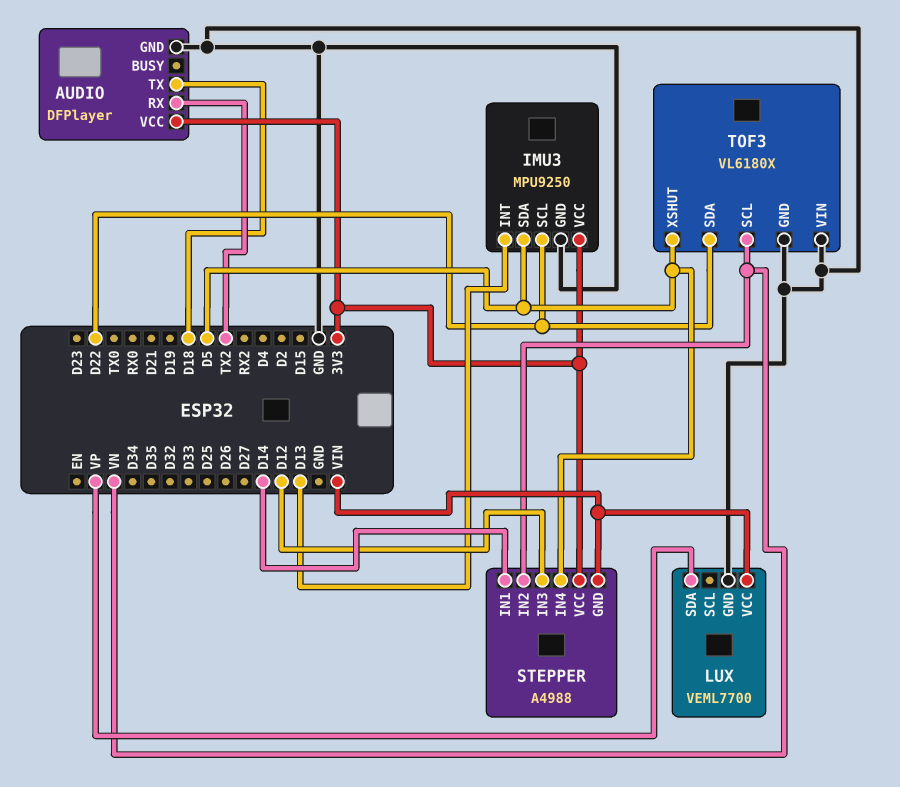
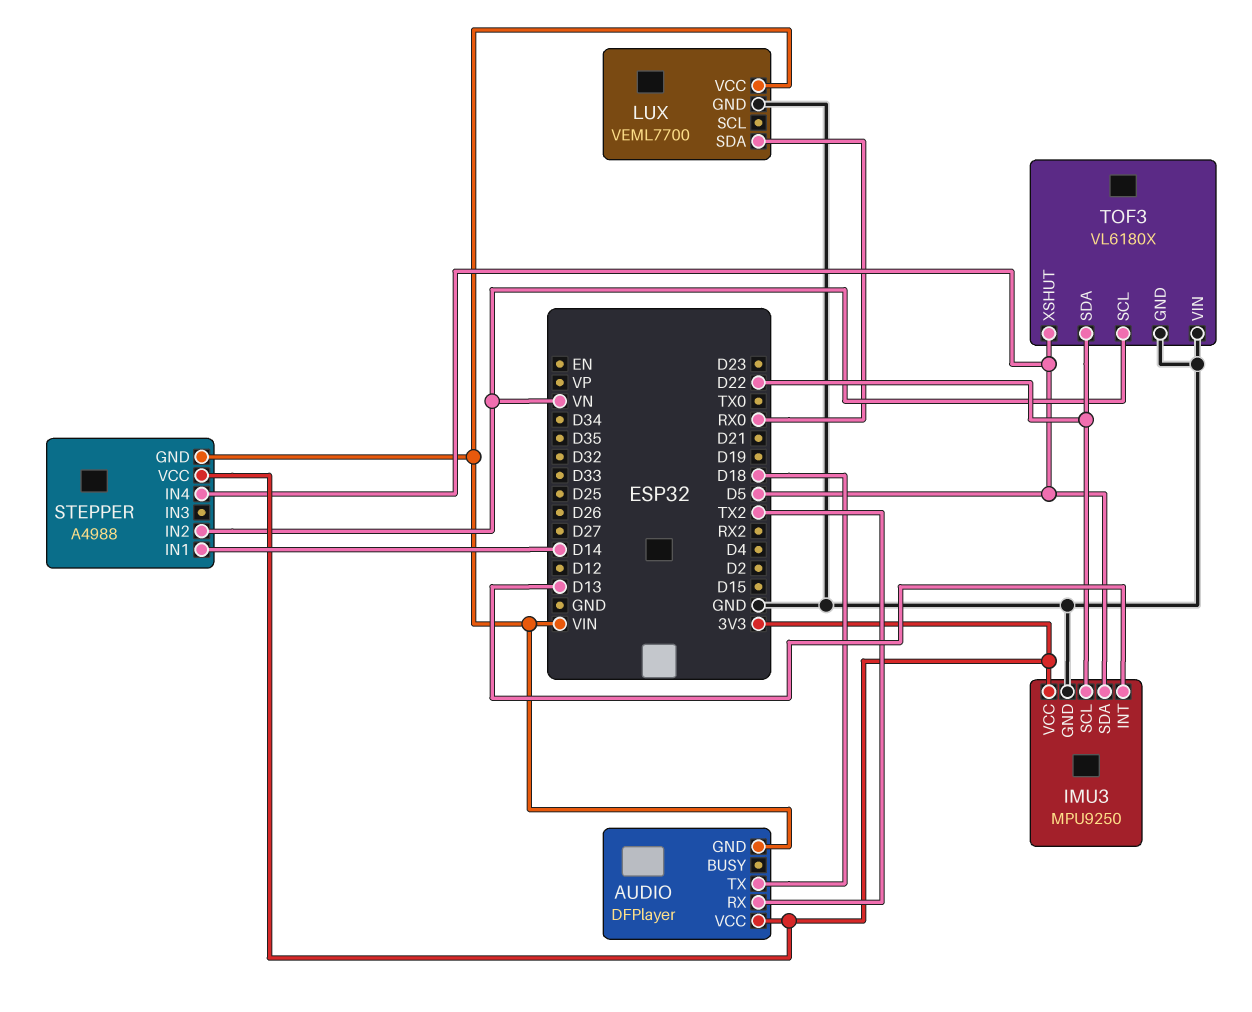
AUDIO pin GND: GND -> VIN
LUX pin SDA: VP -> RX0
STEPPER pin IN3: D12 -> none

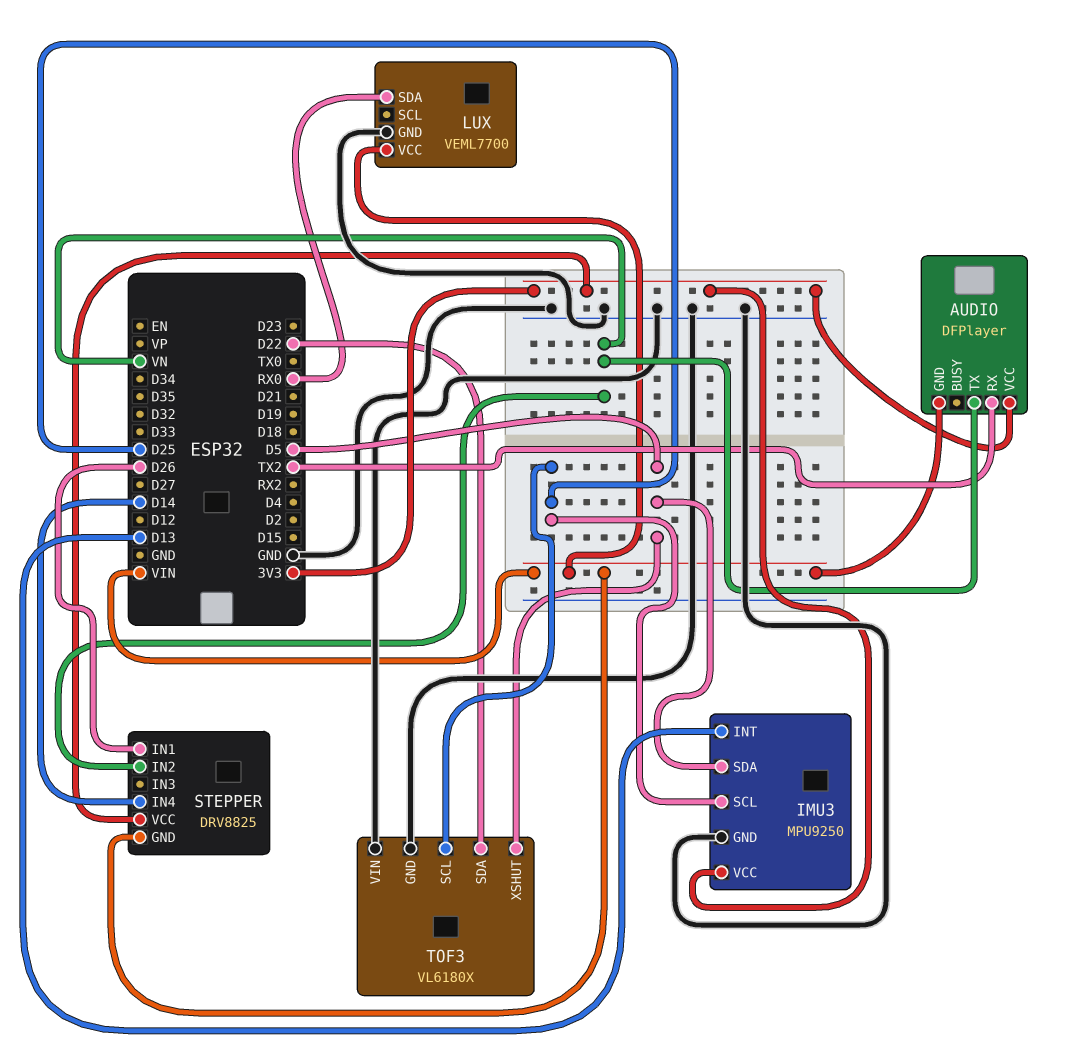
AUDIO pin TX: D18 -> VN
IMU3 pin SCL: D22 -> D25
STEPPER: A4988 -> DRV8825
STEPPER pin IN1: D14 -> D26
STEPPER pin IN4: D5 -> D14
TOF3 pin SCL: VN -> D25

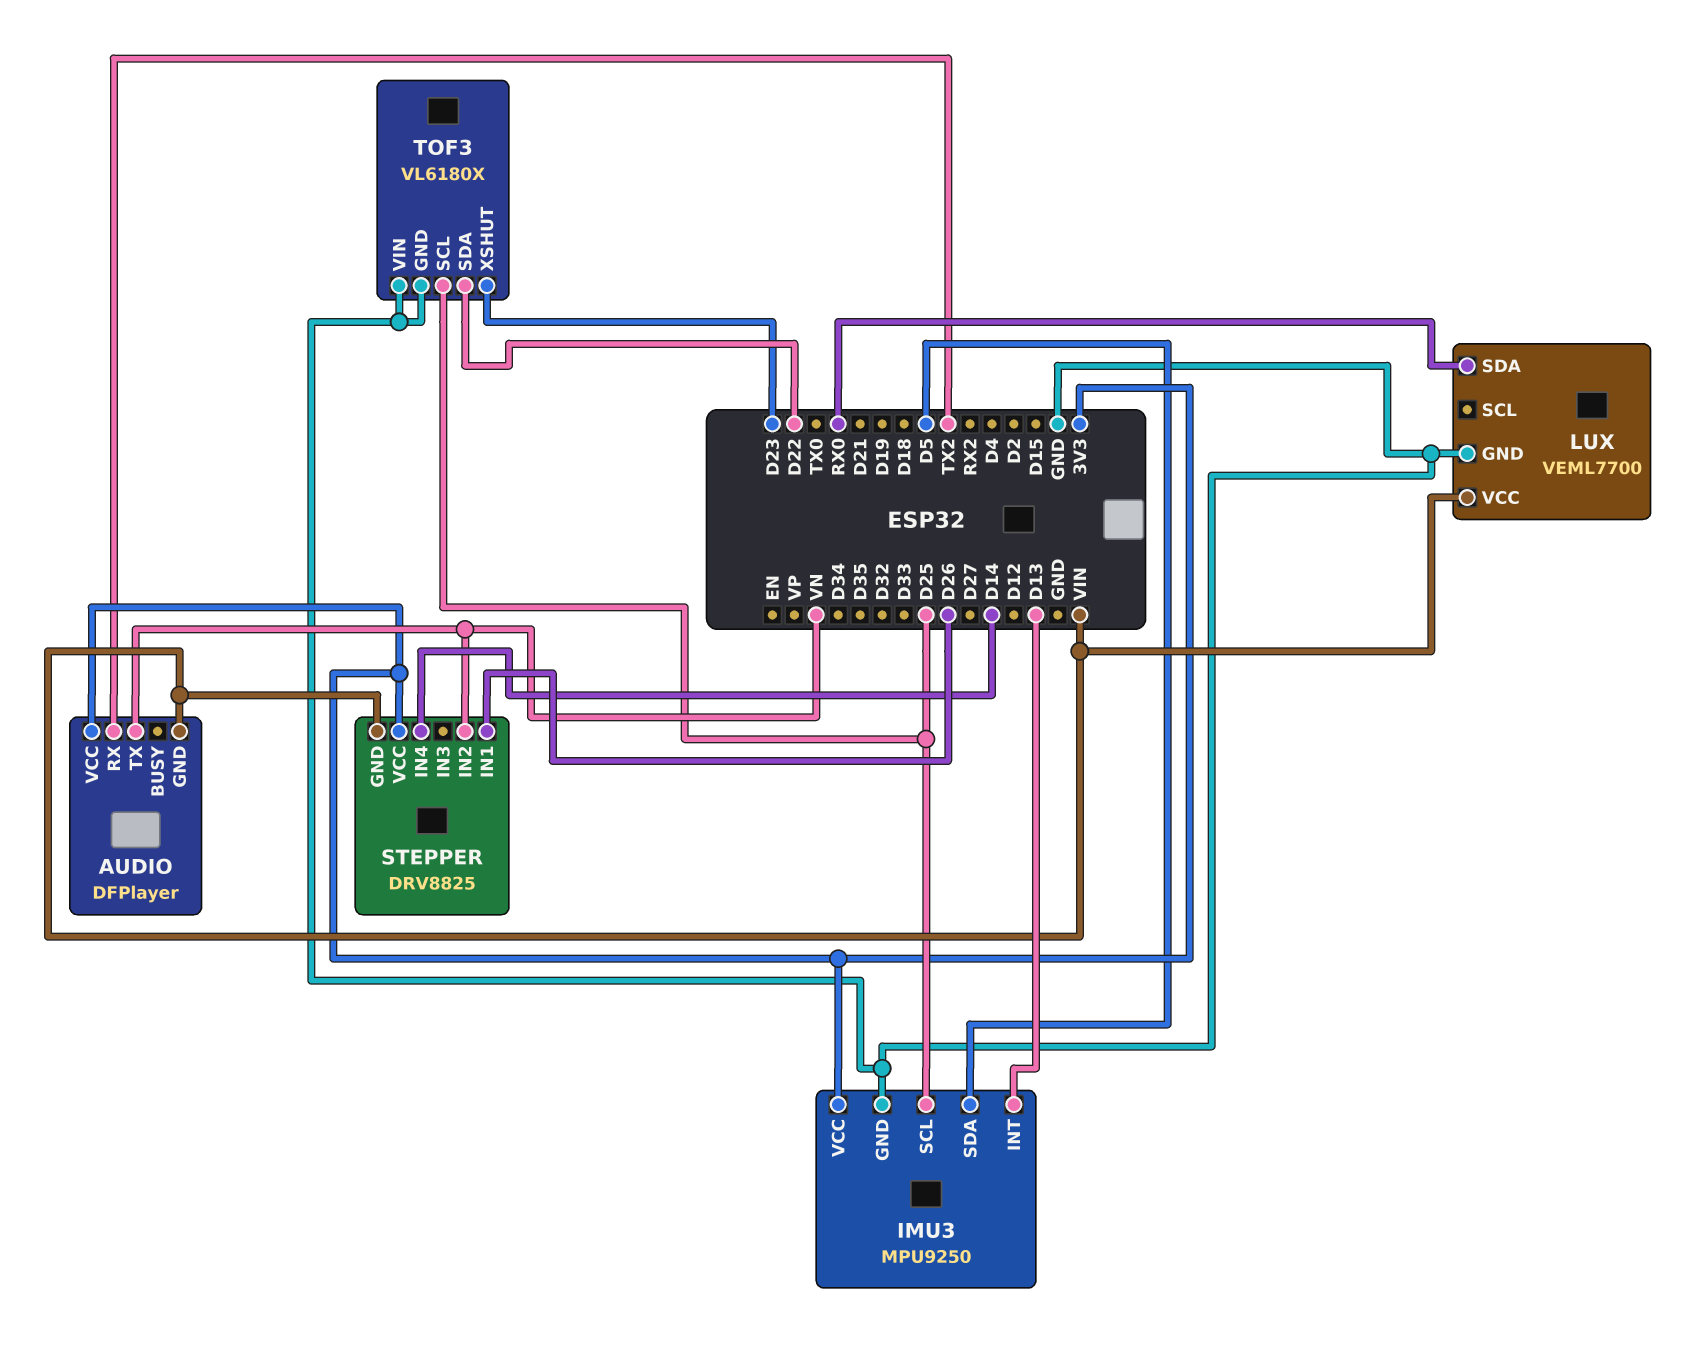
TOF3 pin XSHUT: D5 -> D23

